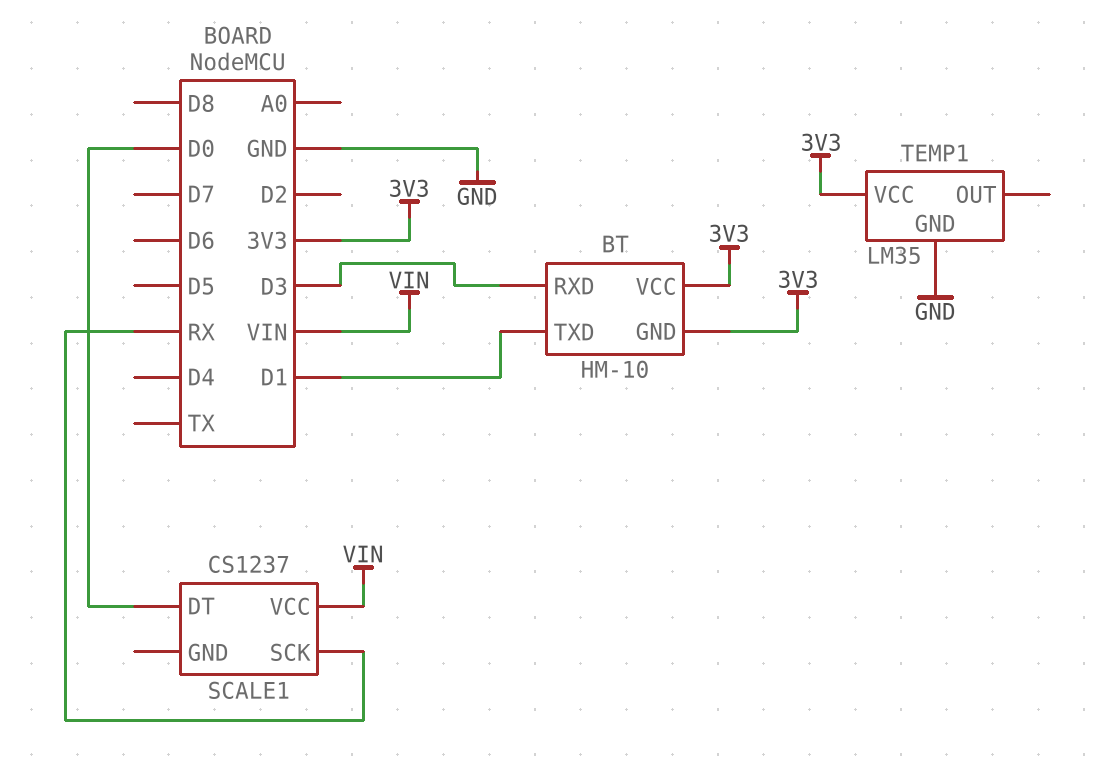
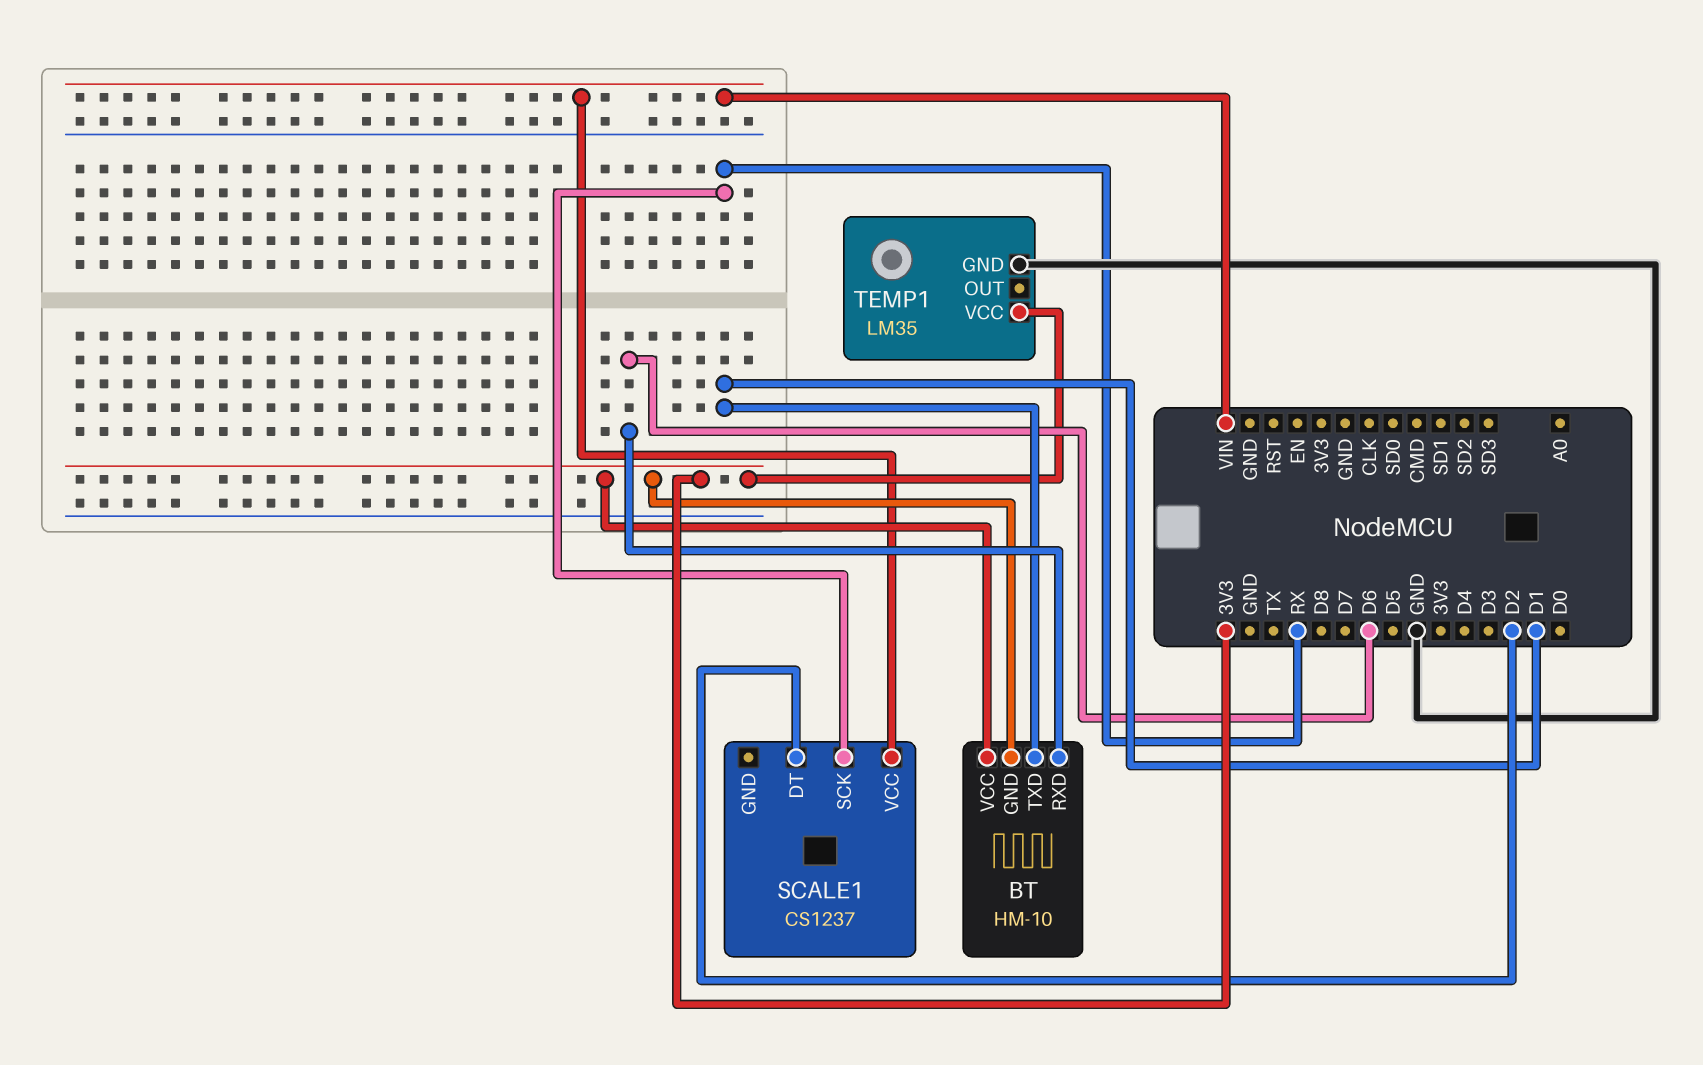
BT pin RXD: D3 -> D6
SCALE1 pin DT: D0 -> D2

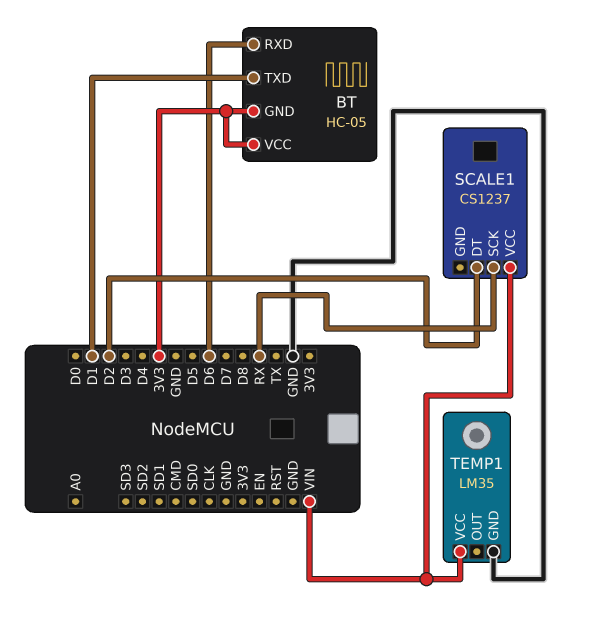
BT: HM-10 -> HC-05
TEMP1 pin VCC: 3V3 -> VIN

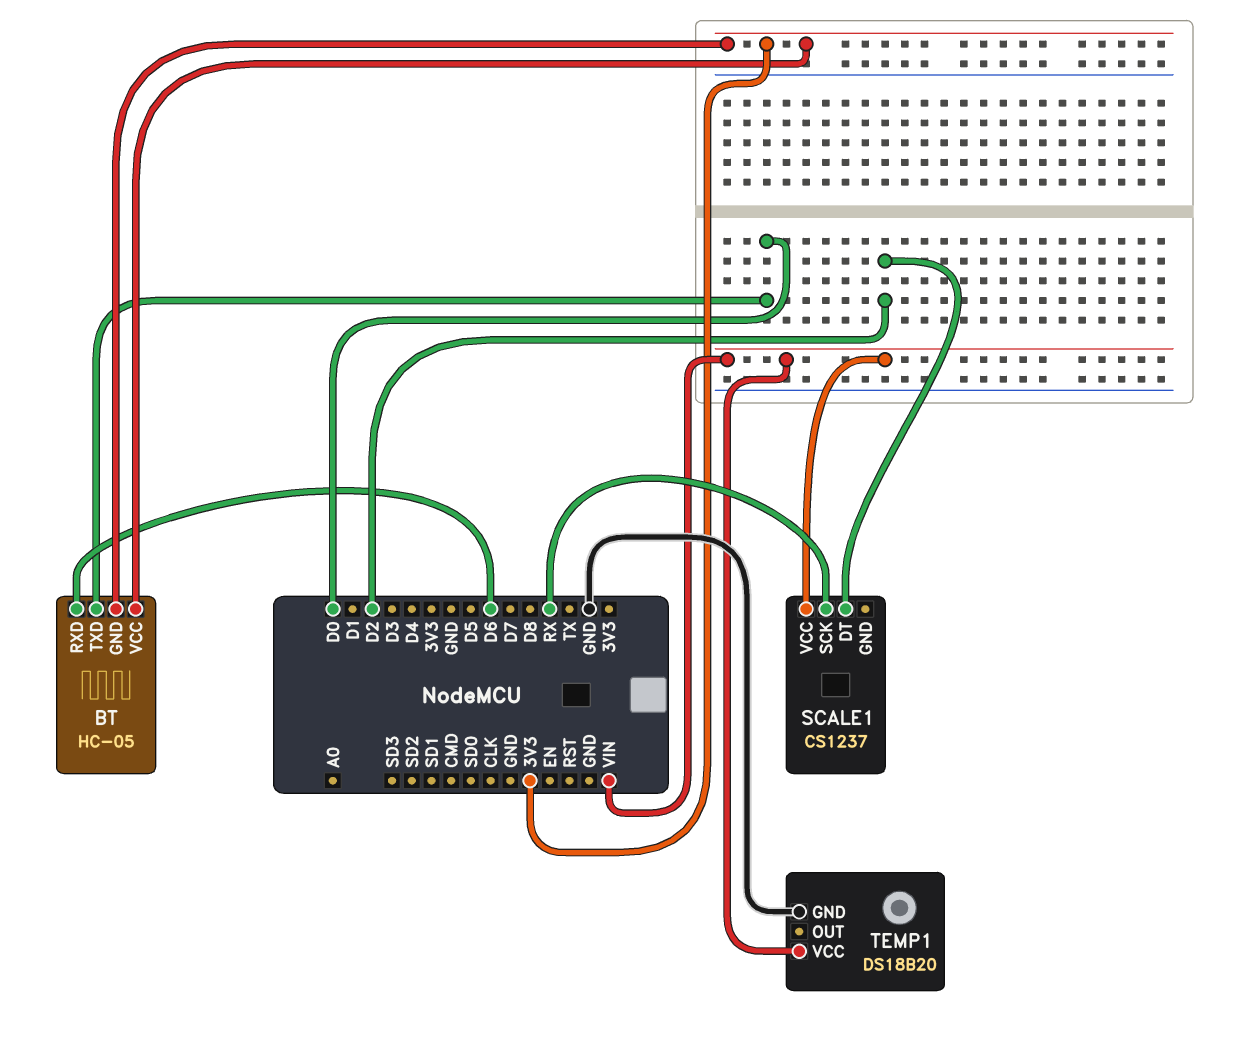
BT pin TXD: D1 -> D0
TEMP1: LM35 -> DS18B20

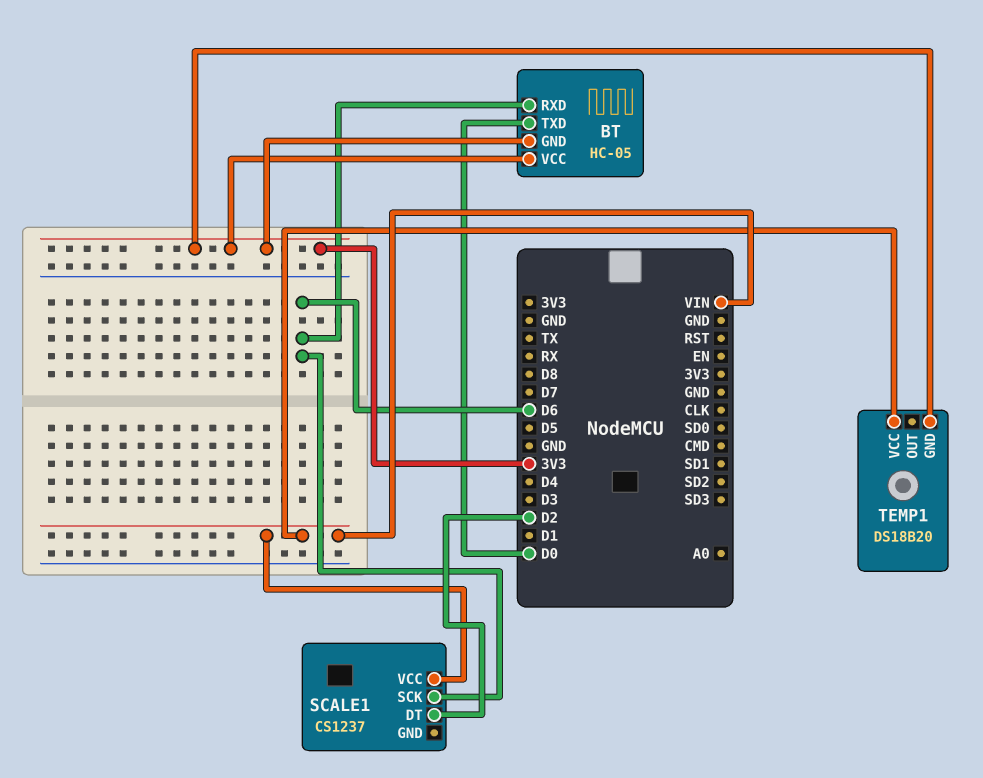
SCALE1 pin SCK: RX -> D6
TEMP1 pin GND: GND -> 3V3

